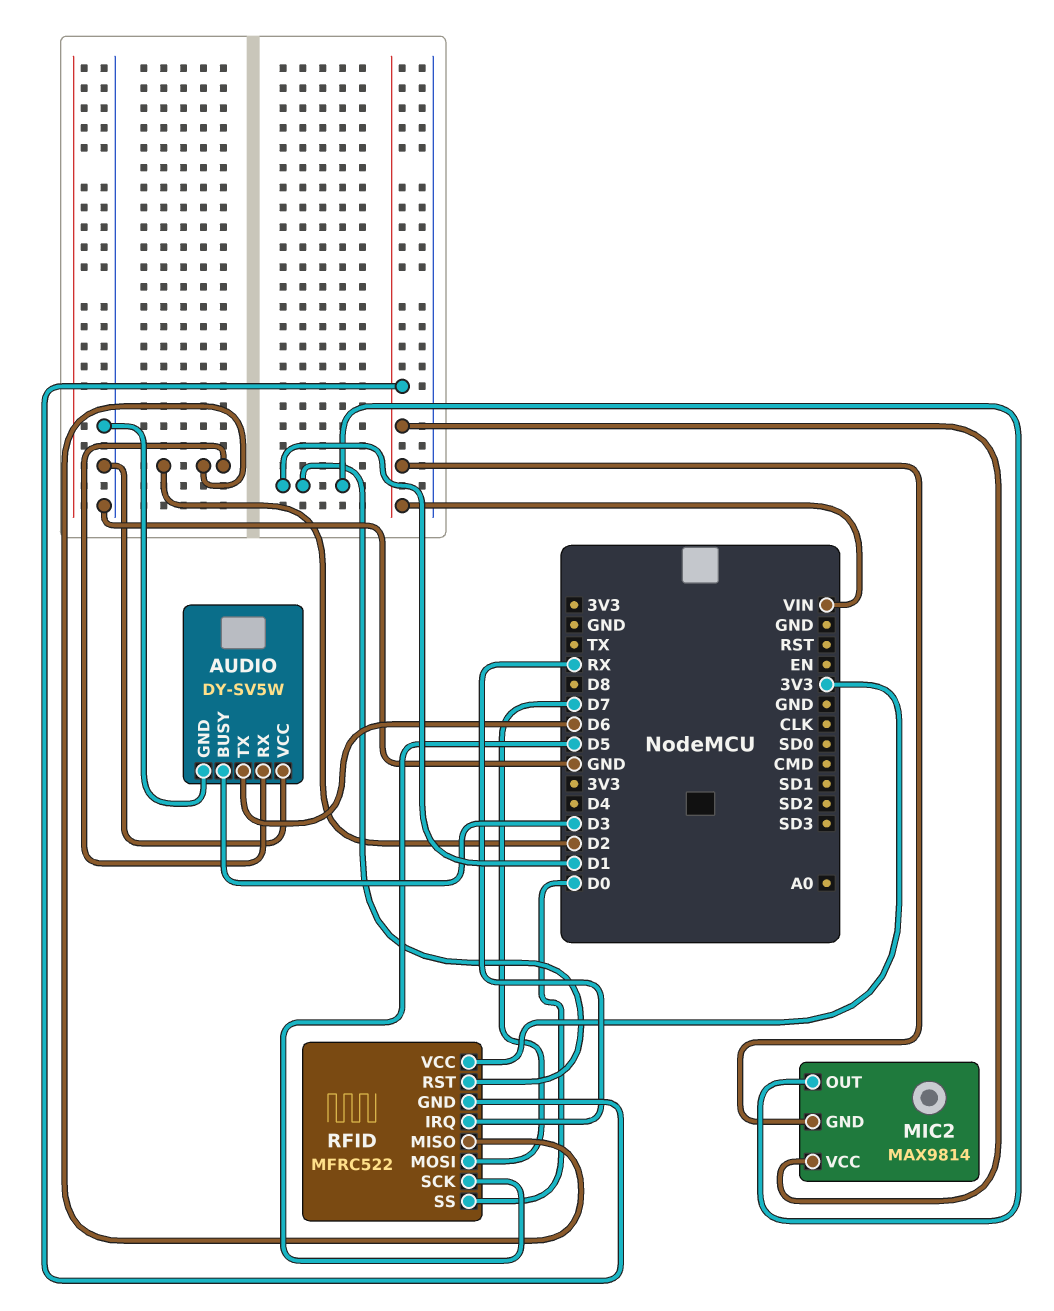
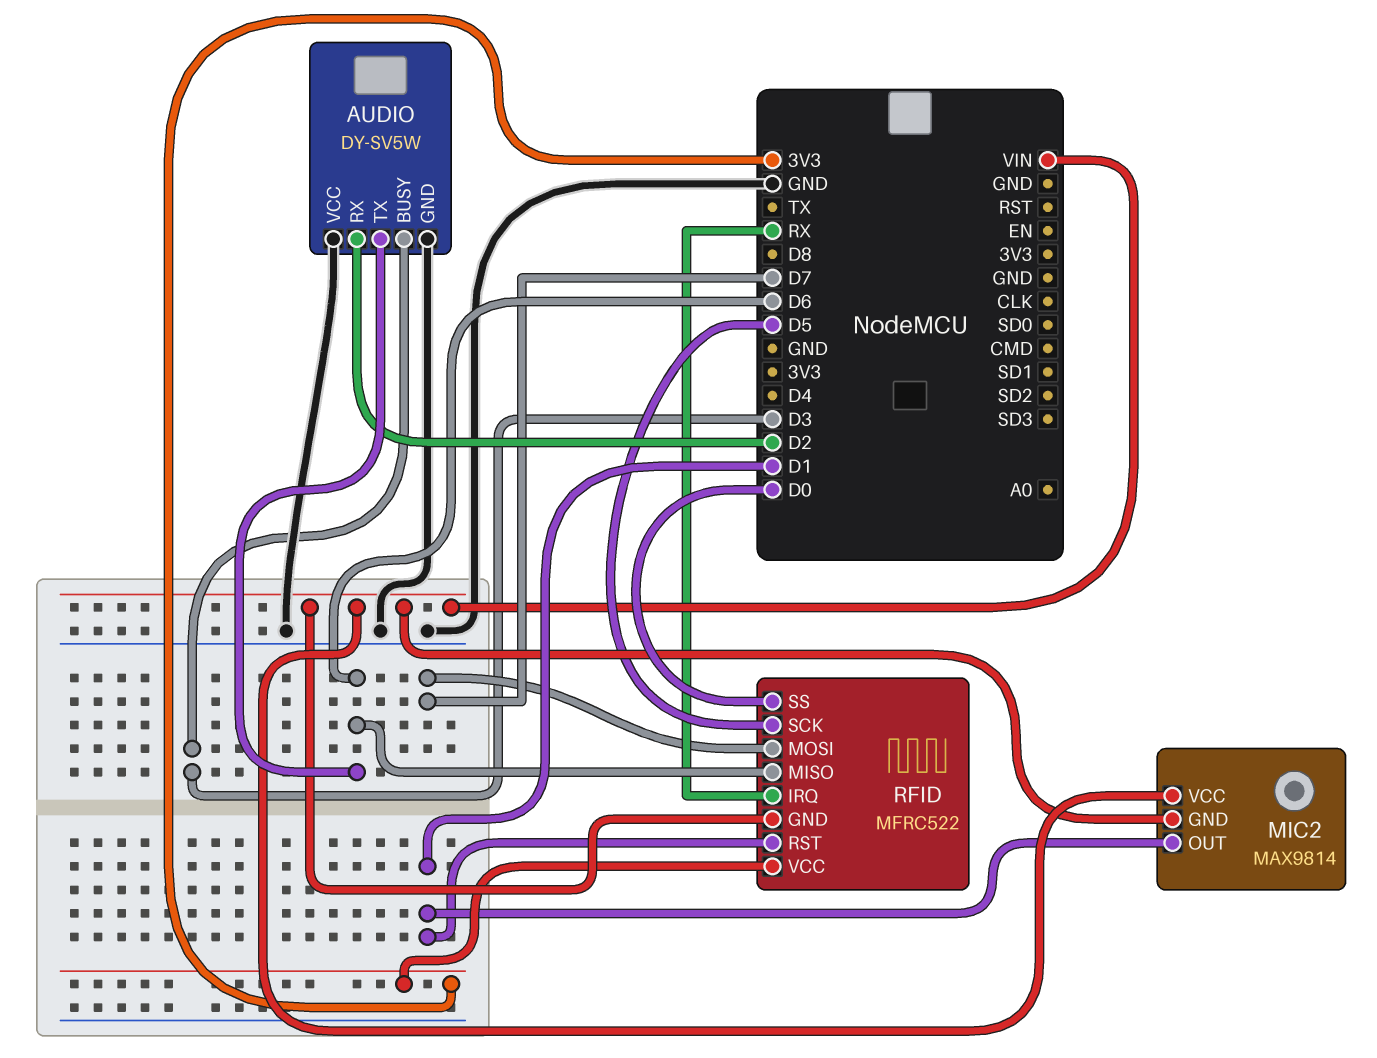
RFID pin MISO: D2 -> D6

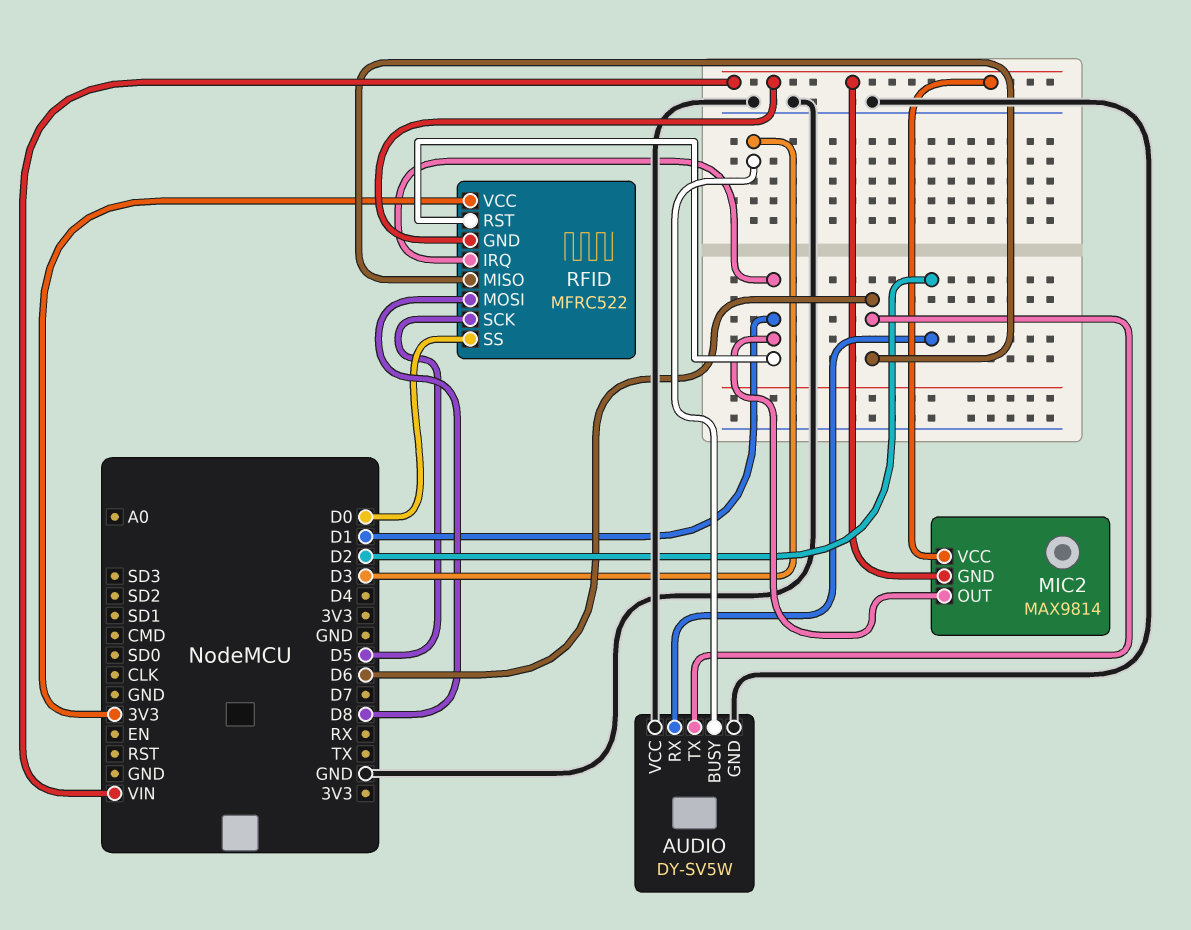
RFID pin IRQ: RX -> D1
RFID pin MOSI: D7 -> D8

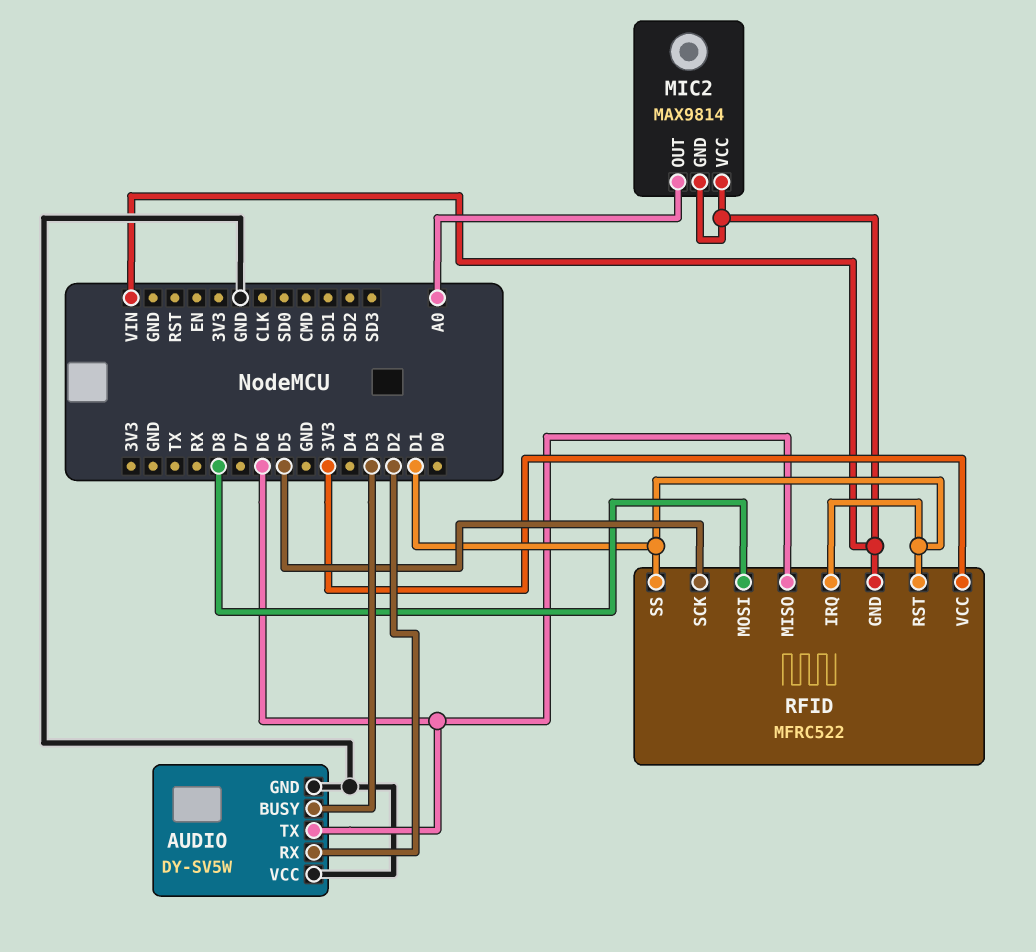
MIC2 pin OUT: D1 -> A0
RFID pin SS: D0 -> D1

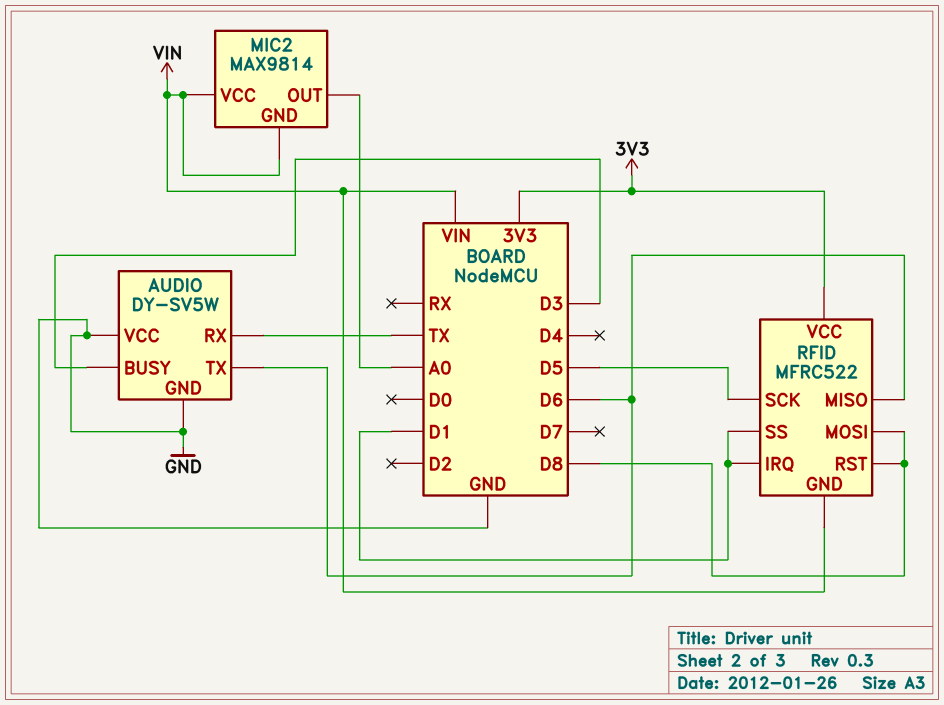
AUDIO pin RX: D2 -> TX
RFID pin RST: D1 -> D8

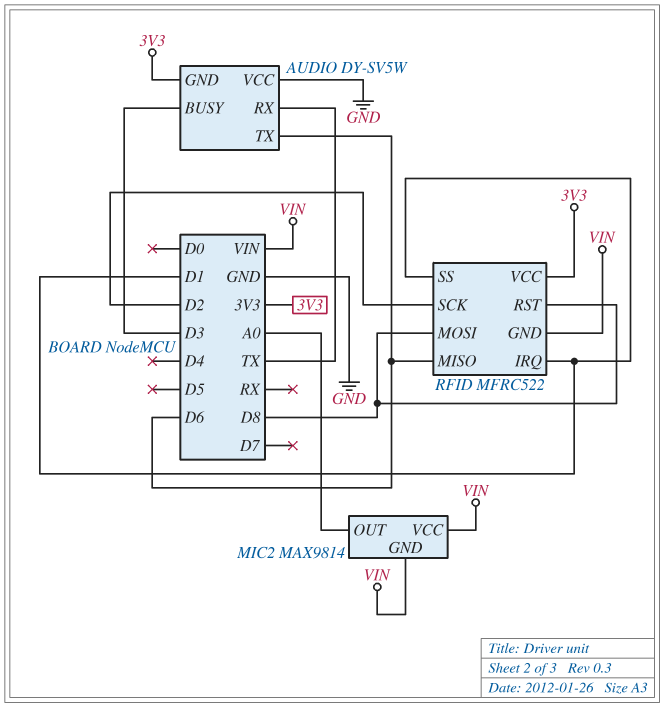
AUDIO pin GND: GND -> 3V3
RFID pin SCK: D5 -> D2

